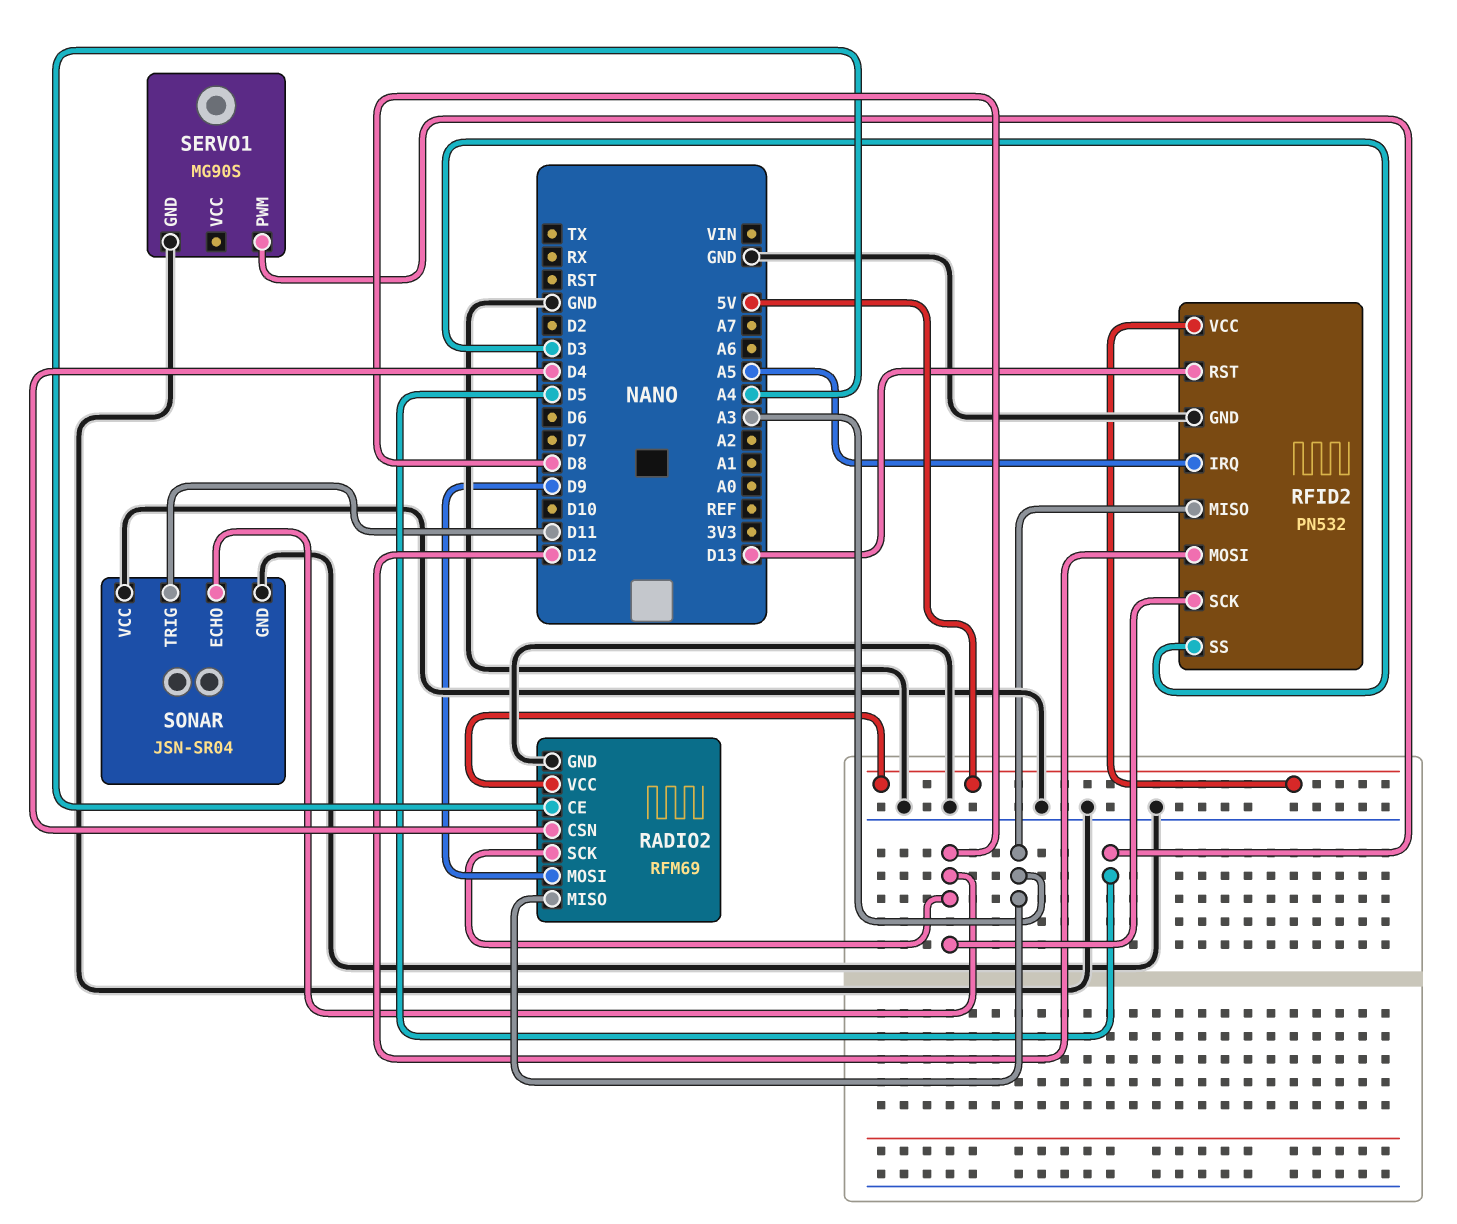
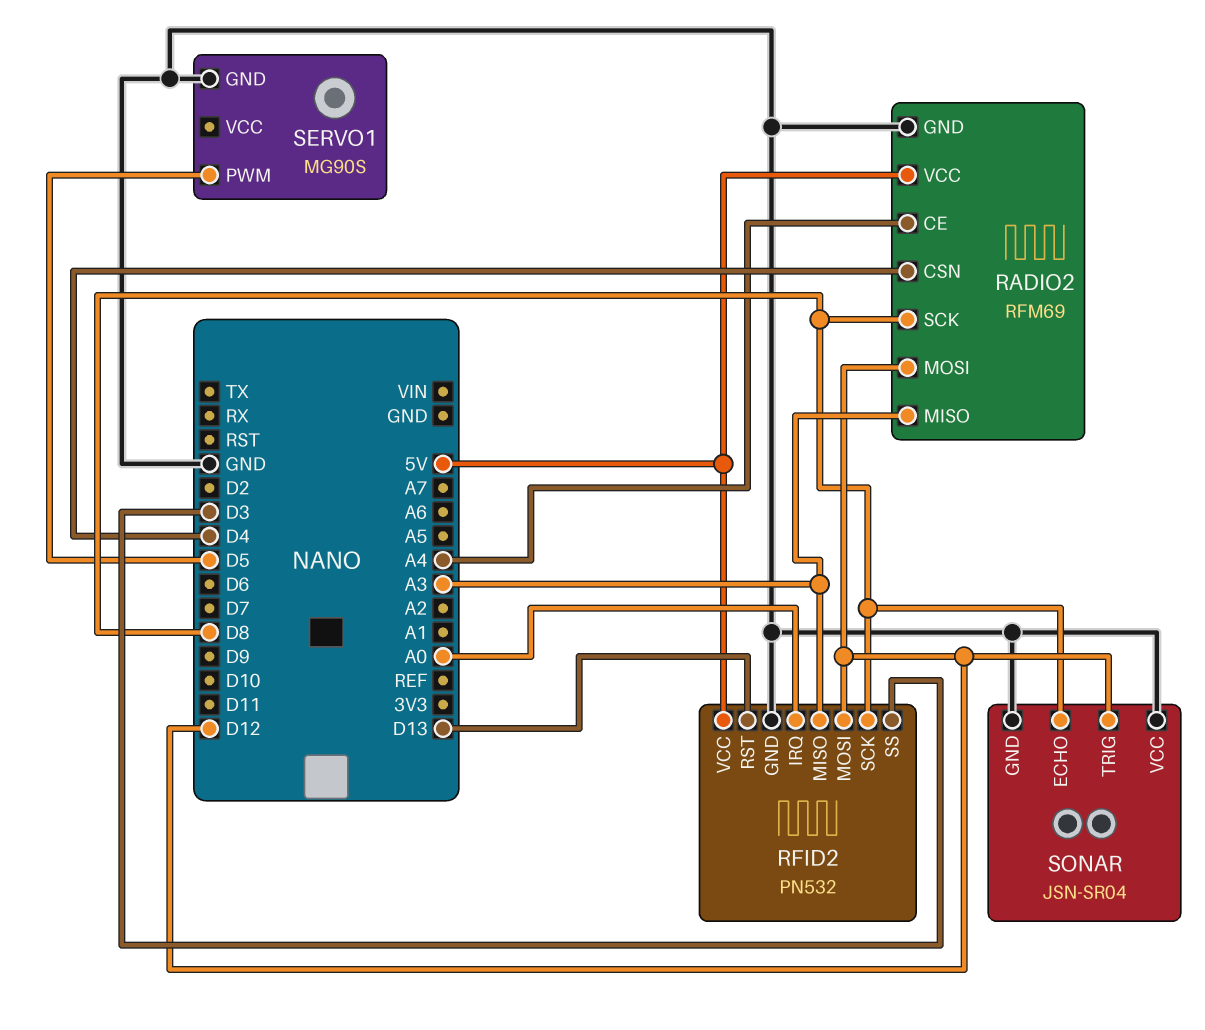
RADIO2 pin MOSI: D9 -> D12
RFID2 pin IRQ: A5 -> A0
SONAR pin TRIG: D11 -> D12

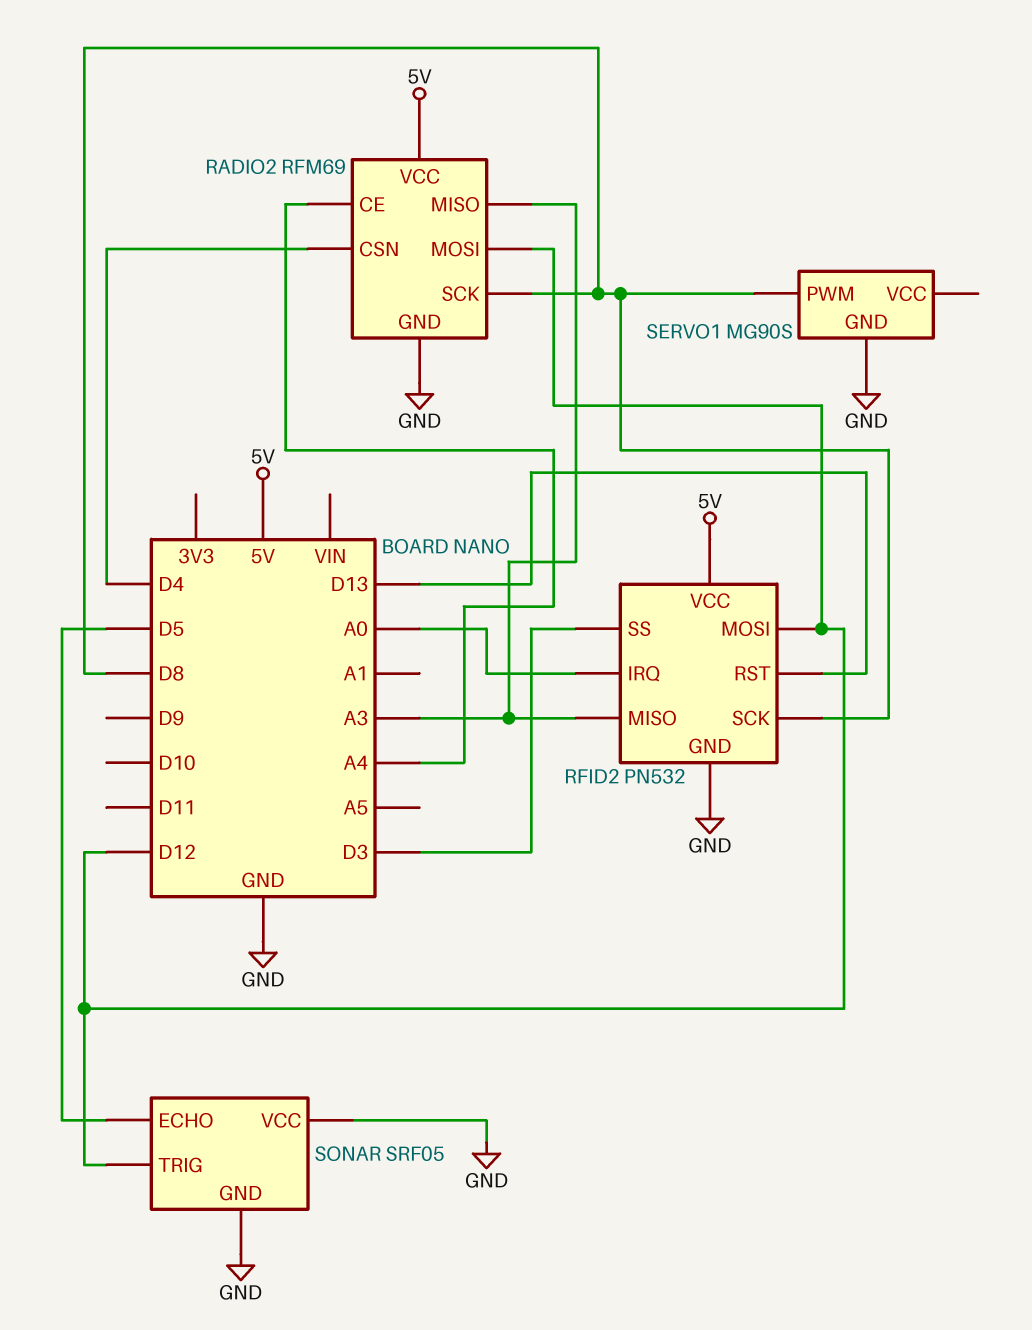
SERVO1 pin PWM: D5 -> D8
SONAR: JSN-SR04 -> SRF05
SONAR pin ECHO: D8 -> D5

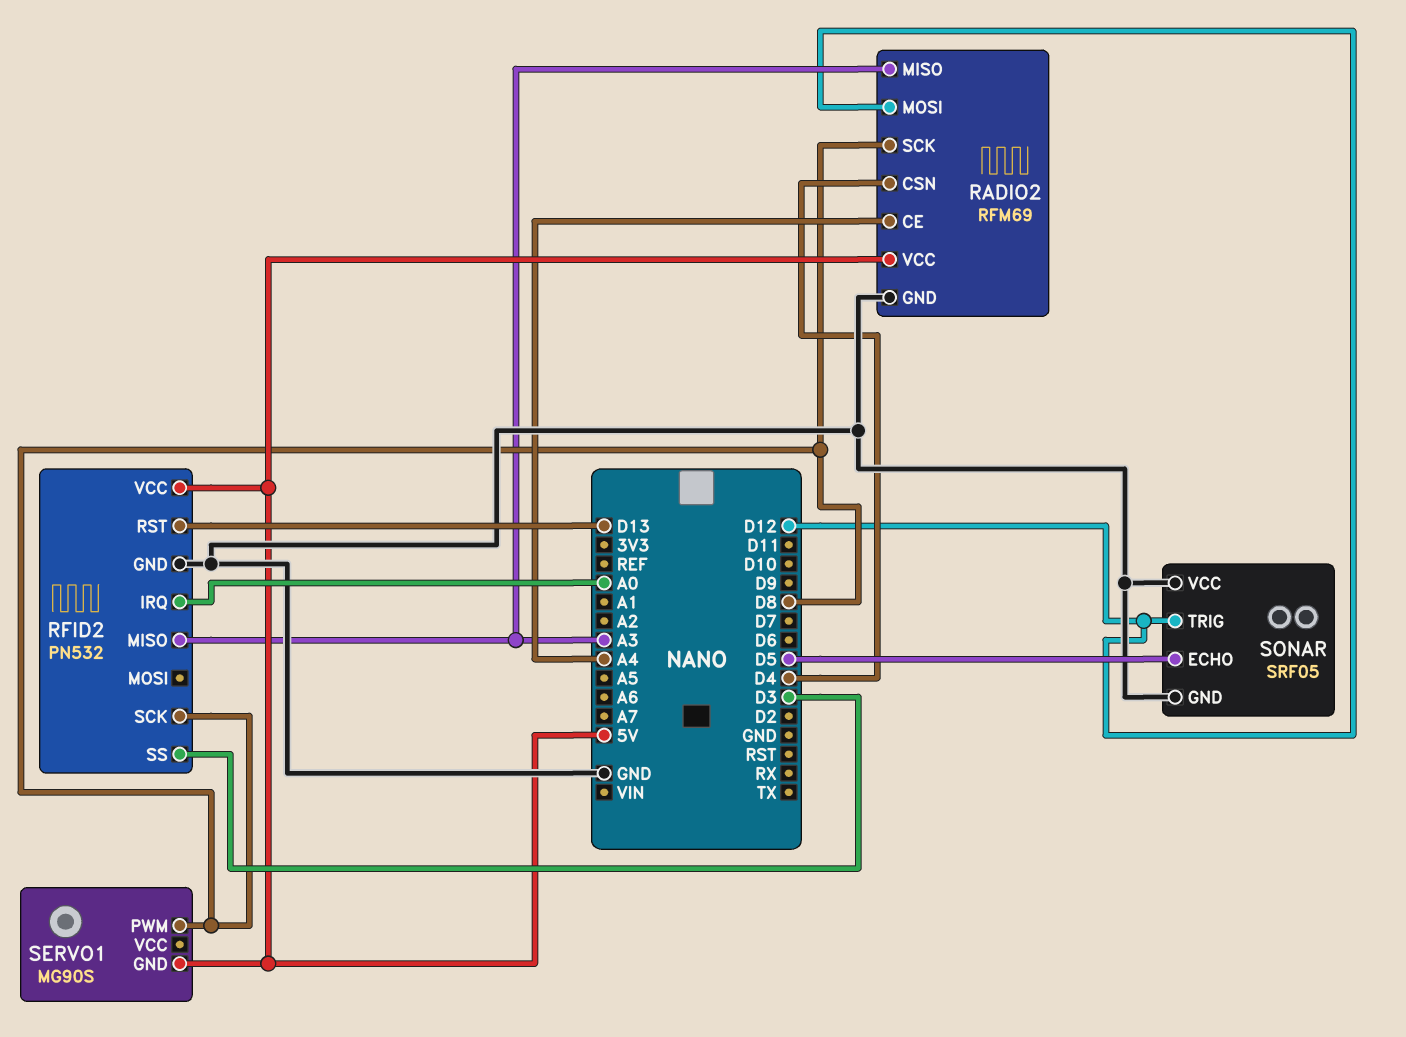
RFID2 pin MOSI: D12 -> none
SERVO1 pin GND: GND -> 5V

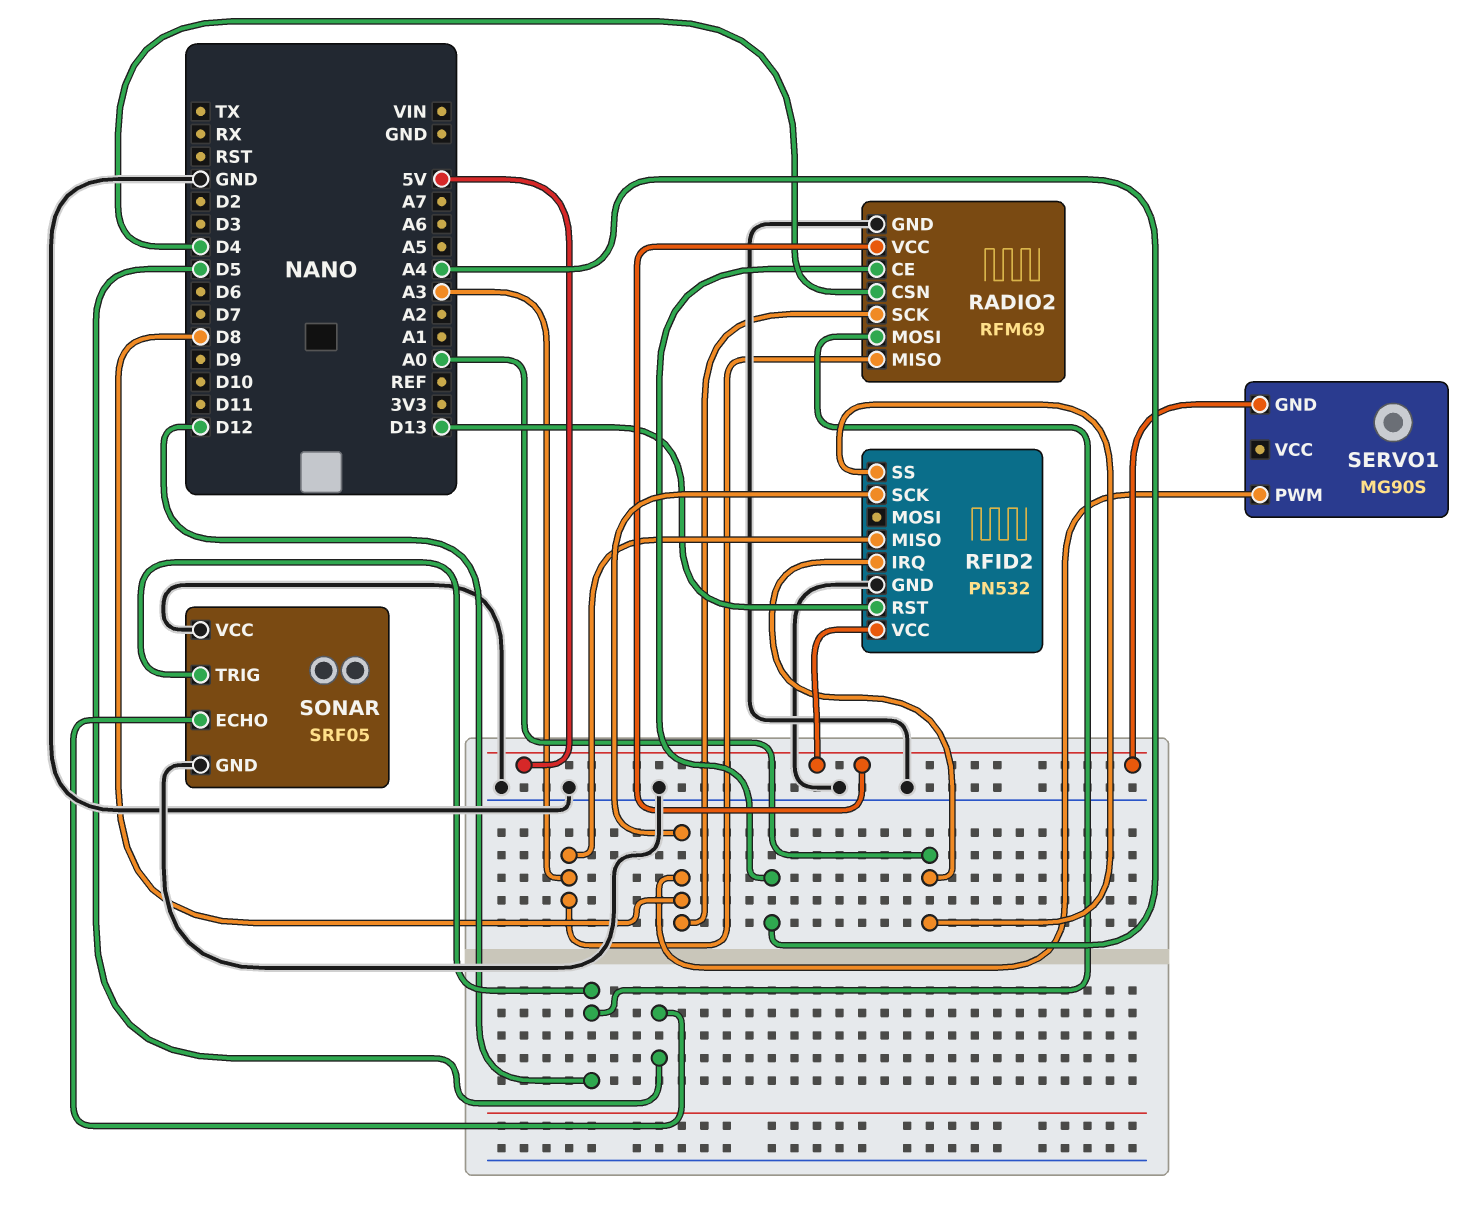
RFID2 pin SS: D3 -> A0

